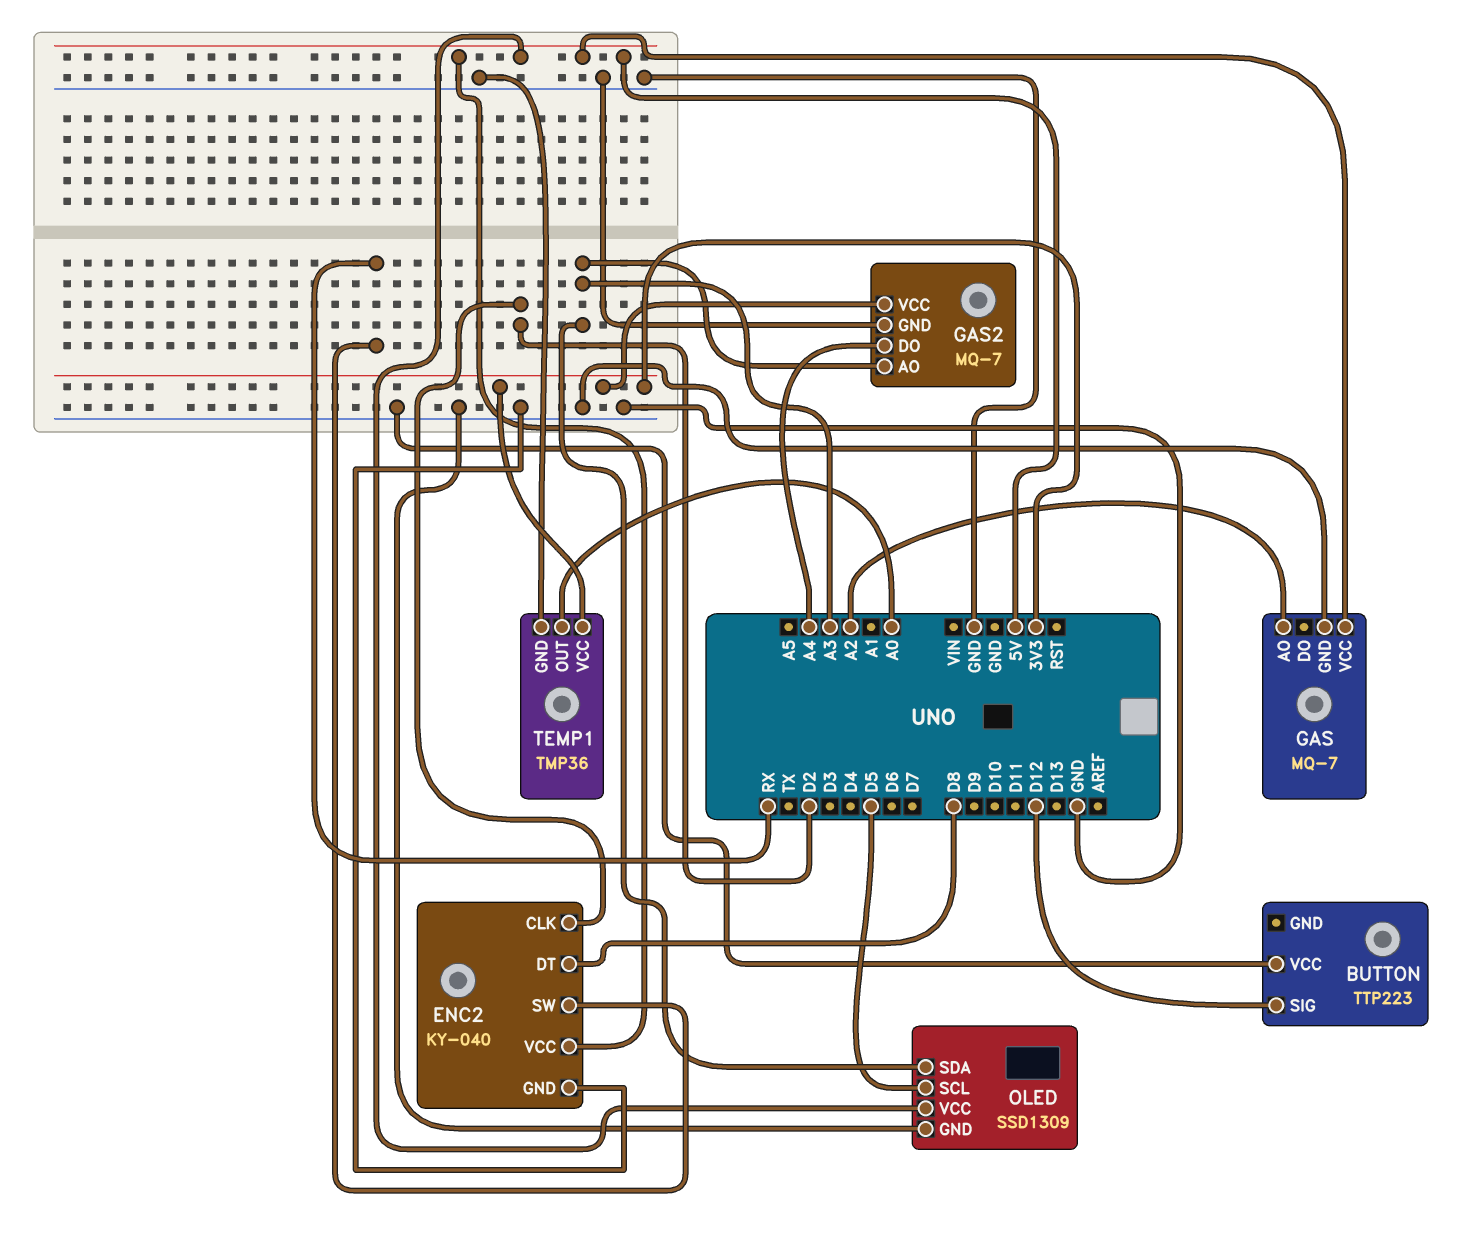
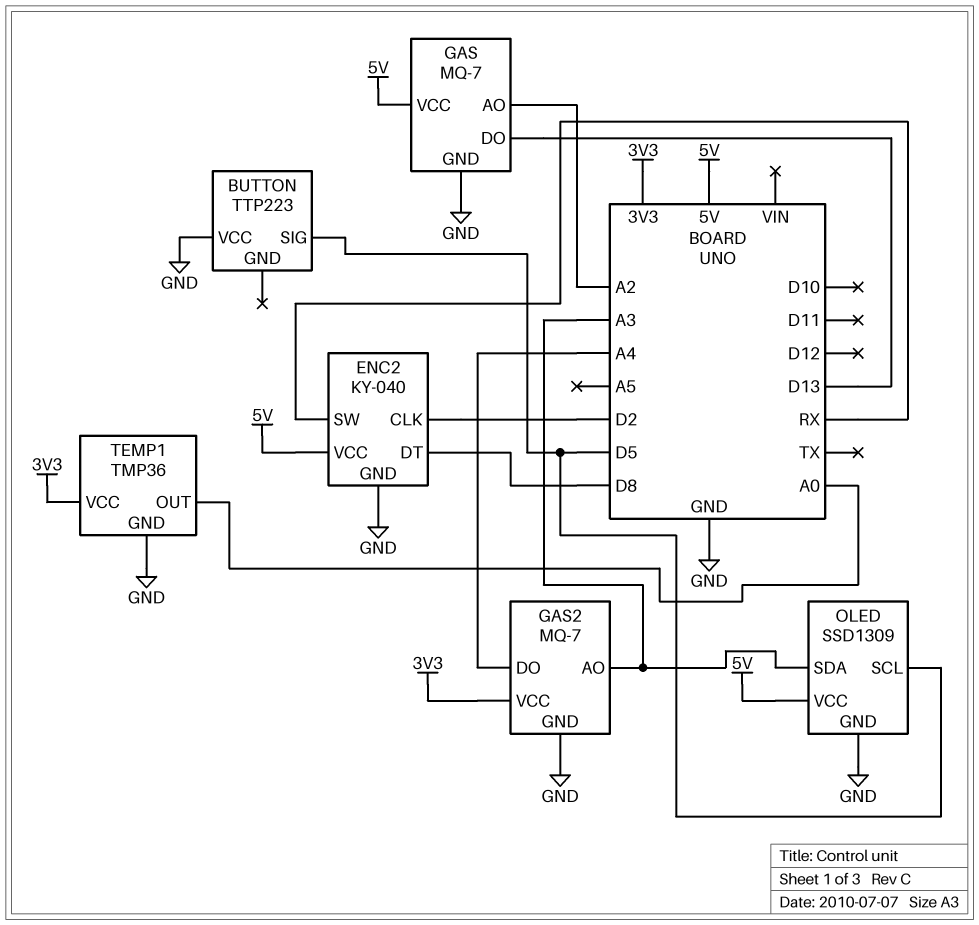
BUTTON pin SIG: D12 -> D5
GAS pin DO: none -> D13

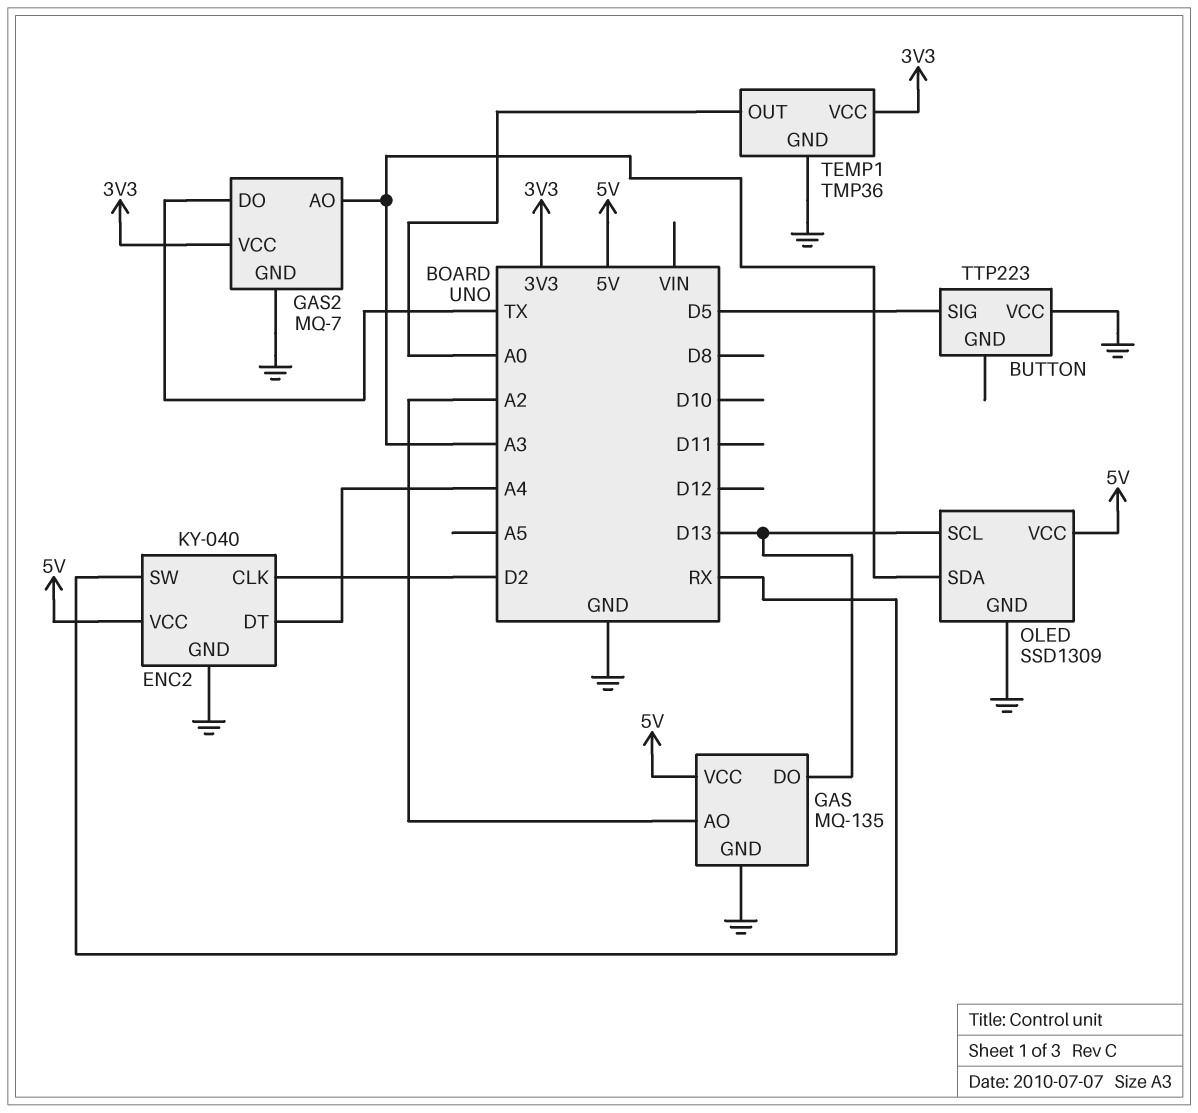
ENC2 pin DT: D8 -> A4
GAS: MQ-7 -> MQ-135
GAS2 pin DO: A4 -> TX
OLED pin SCL: D5 -> D13

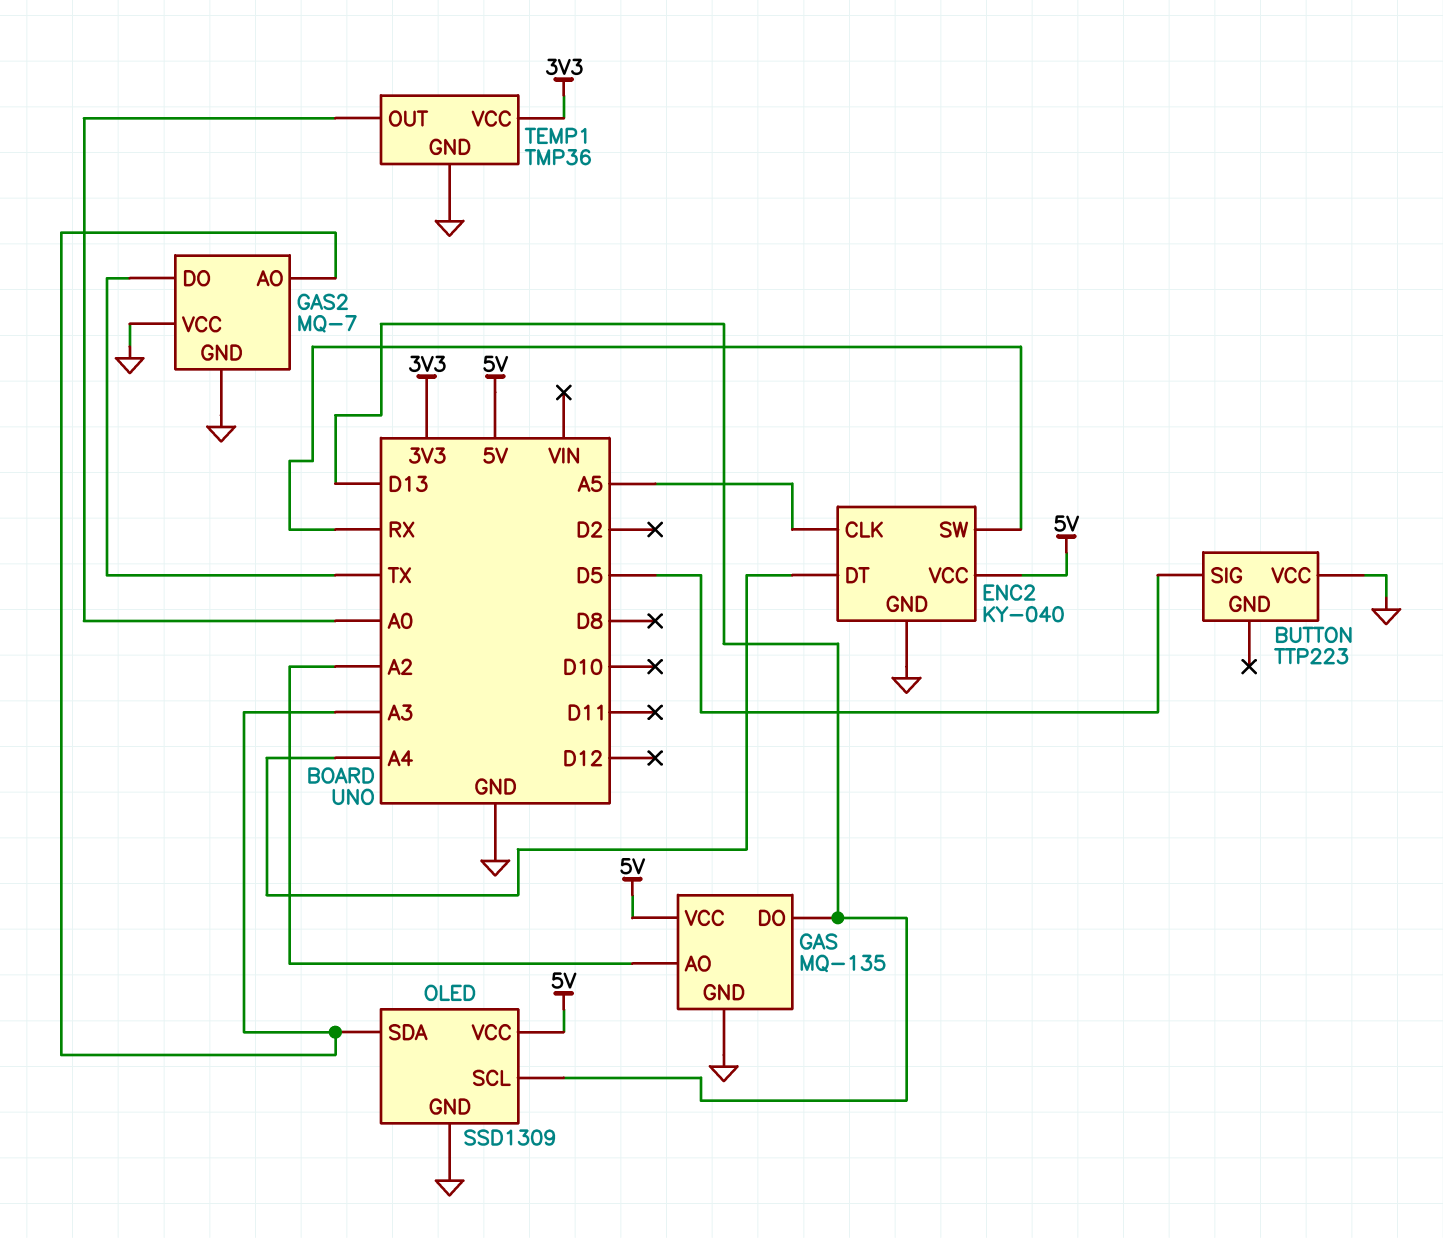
ENC2 pin CLK: D2 -> A5
GAS2 pin VCC: 3V3 -> GND

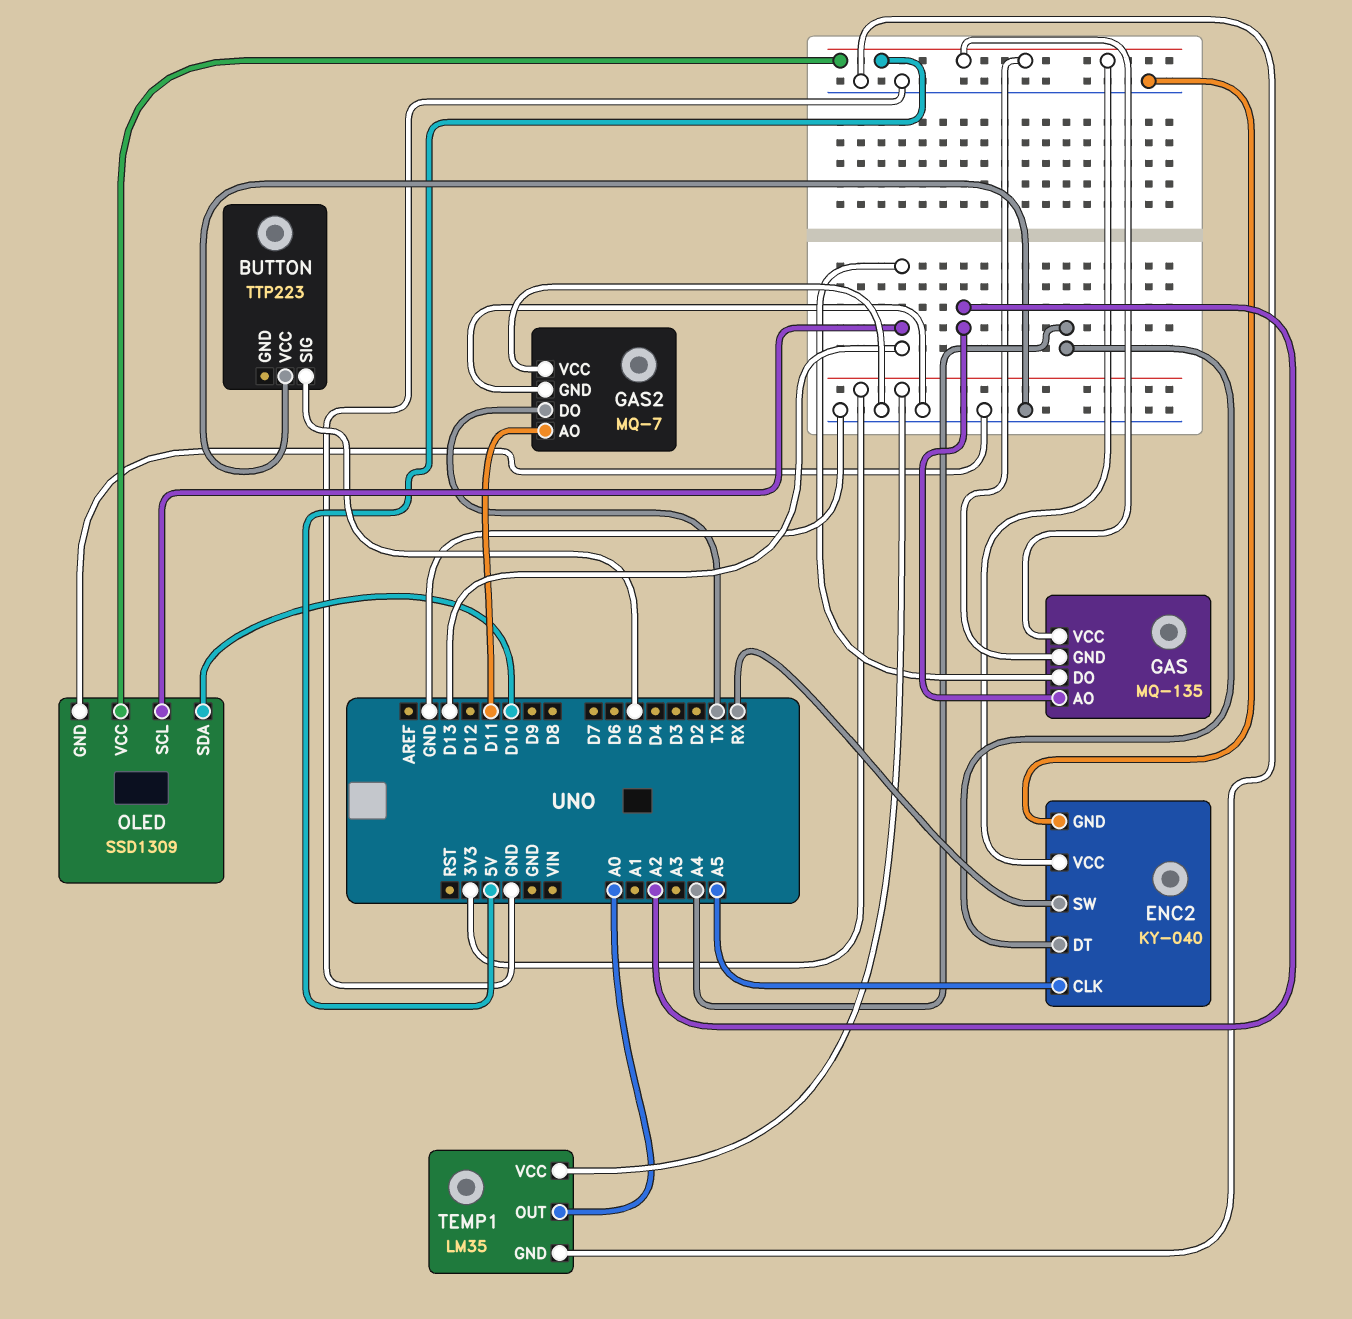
GAS pin GND: GND -> 5V
GAS2 pin AO: A3 -> D11
OLED pin SDA: A3 -> D10
TEMP1: TMP36 -> LM35

